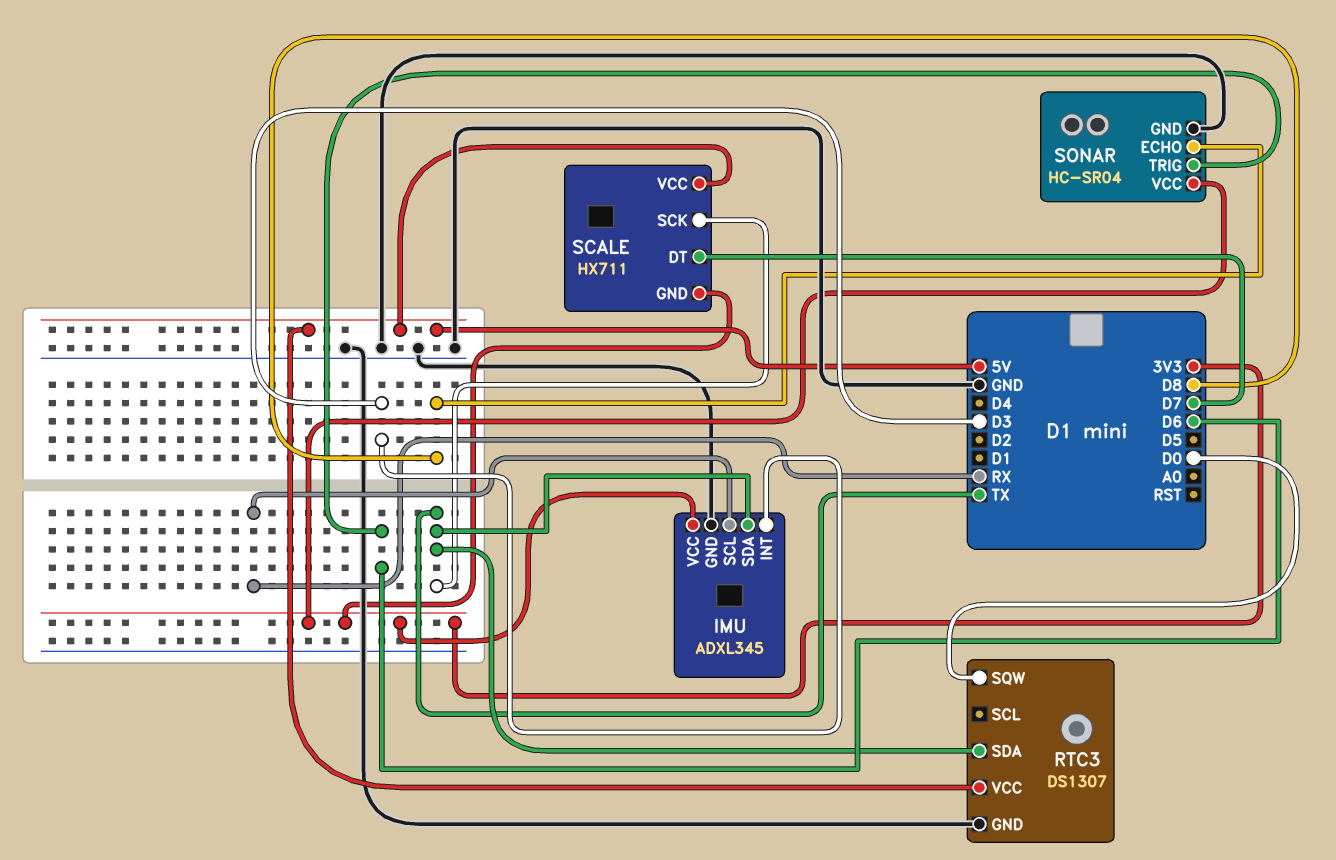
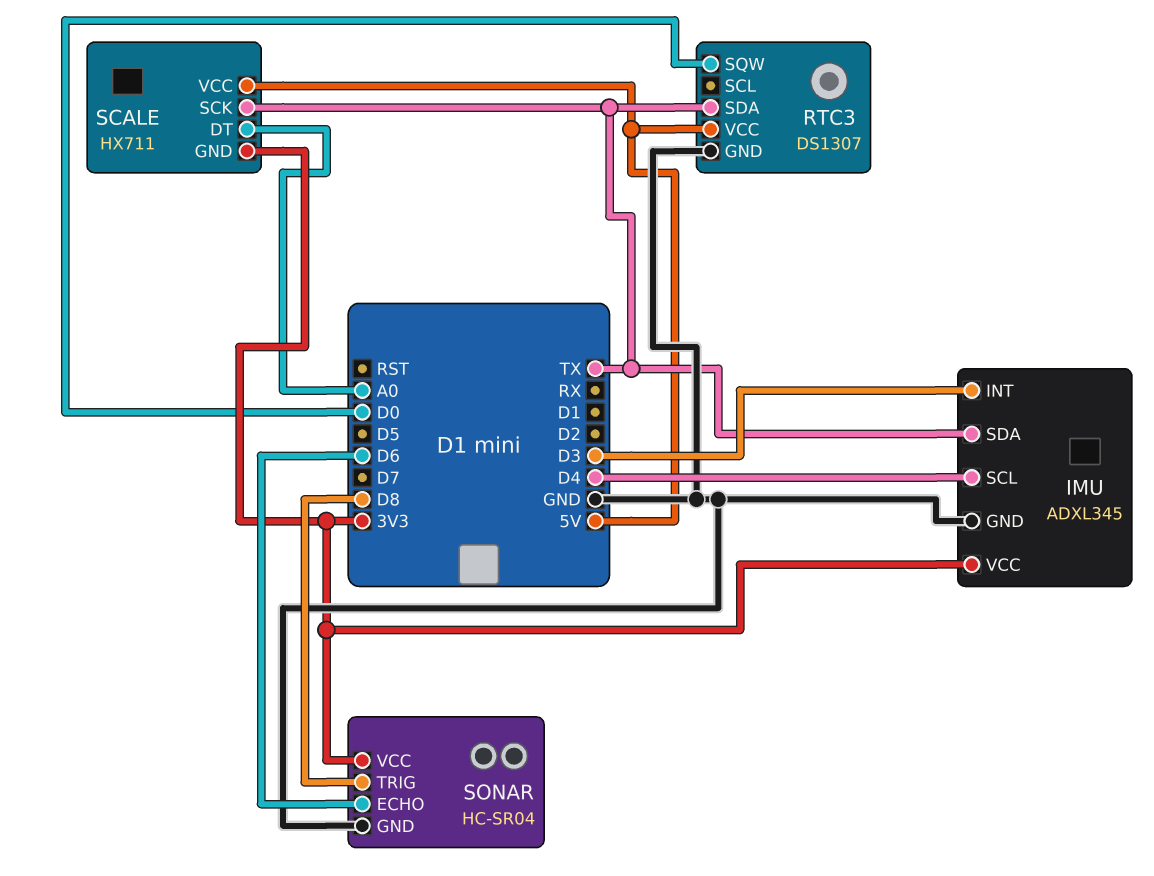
IMU pin SCL: RX -> D4
SCALE pin DT: D7 -> A0
SONAR pin ECHO: D8 -> D6
SONAR pin TRIG: D6 -> D8

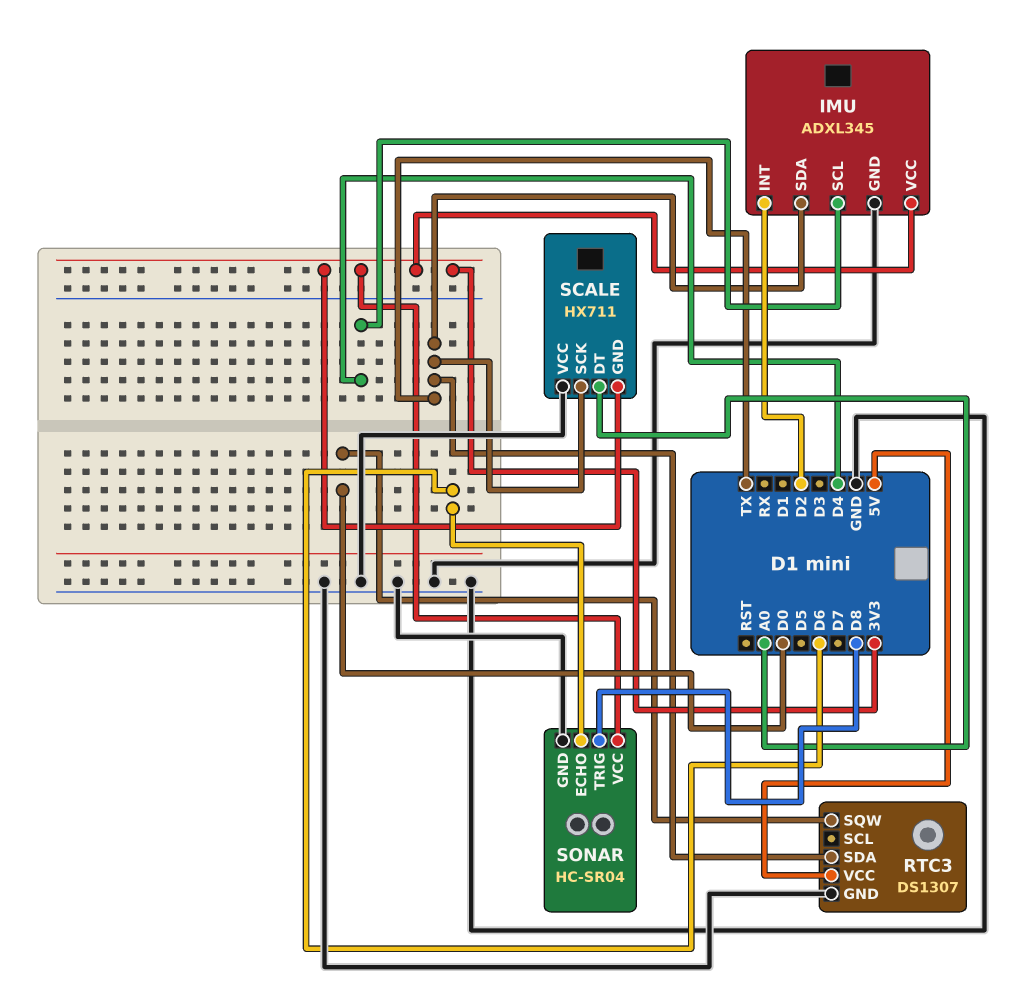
IMU pin INT: D3 -> D2
SCALE pin VCC: 5V -> GND

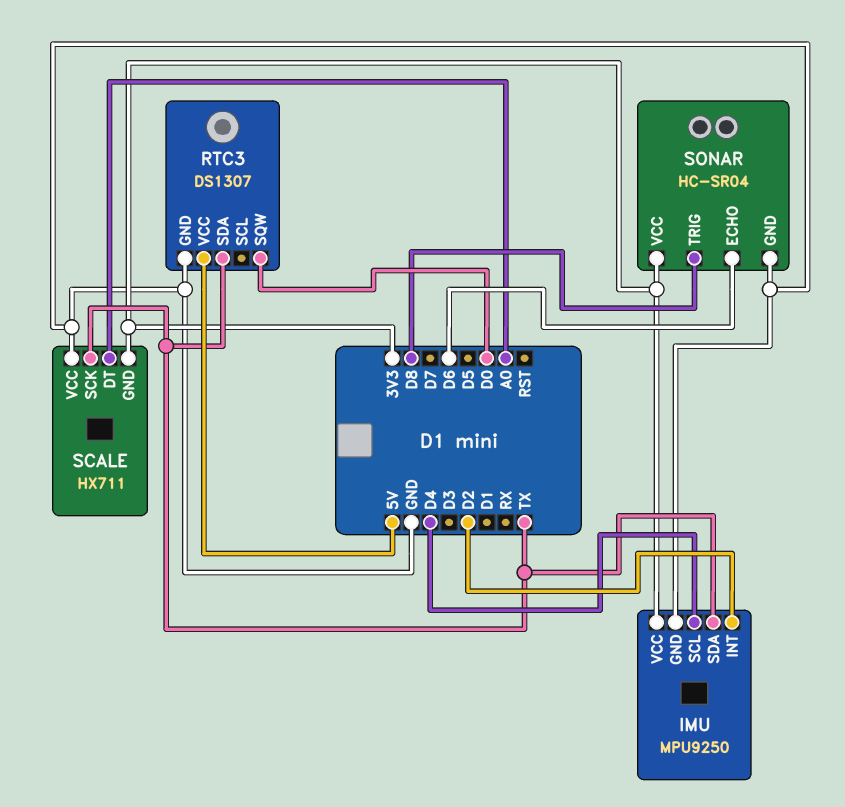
IMU: ADXL345 -> MPU9250

